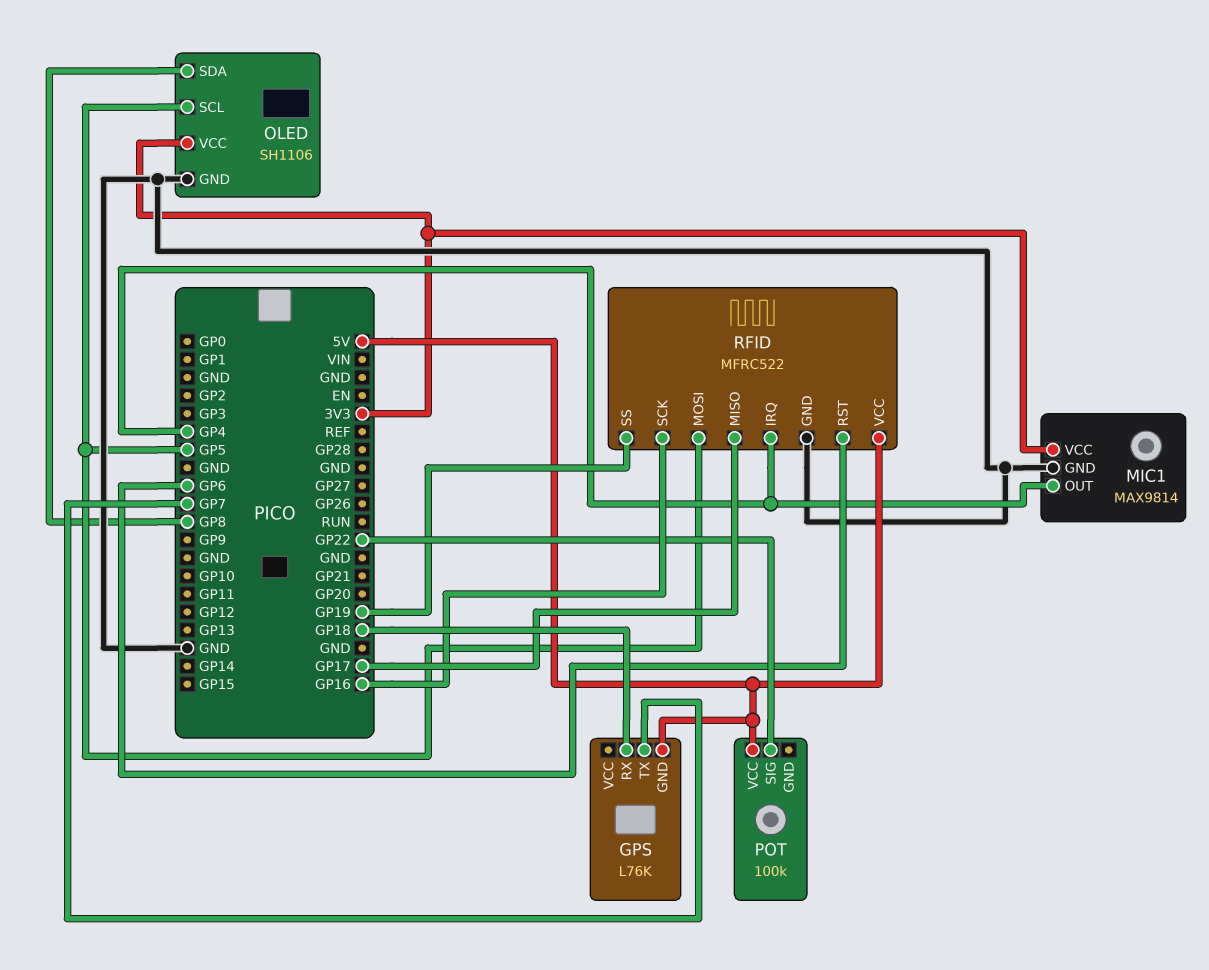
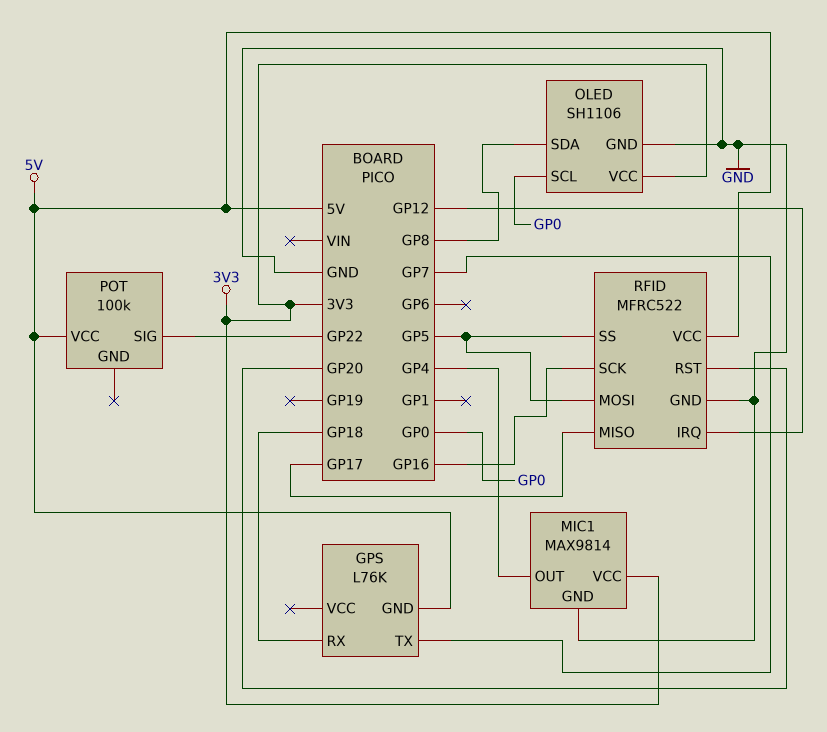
OLED pin SCL: GP5 -> GP0
RFID pin IRQ: GP4 -> GP12
RFID pin RST: GP6 -> GP20
RFID pin SS: GP19 -> GP5

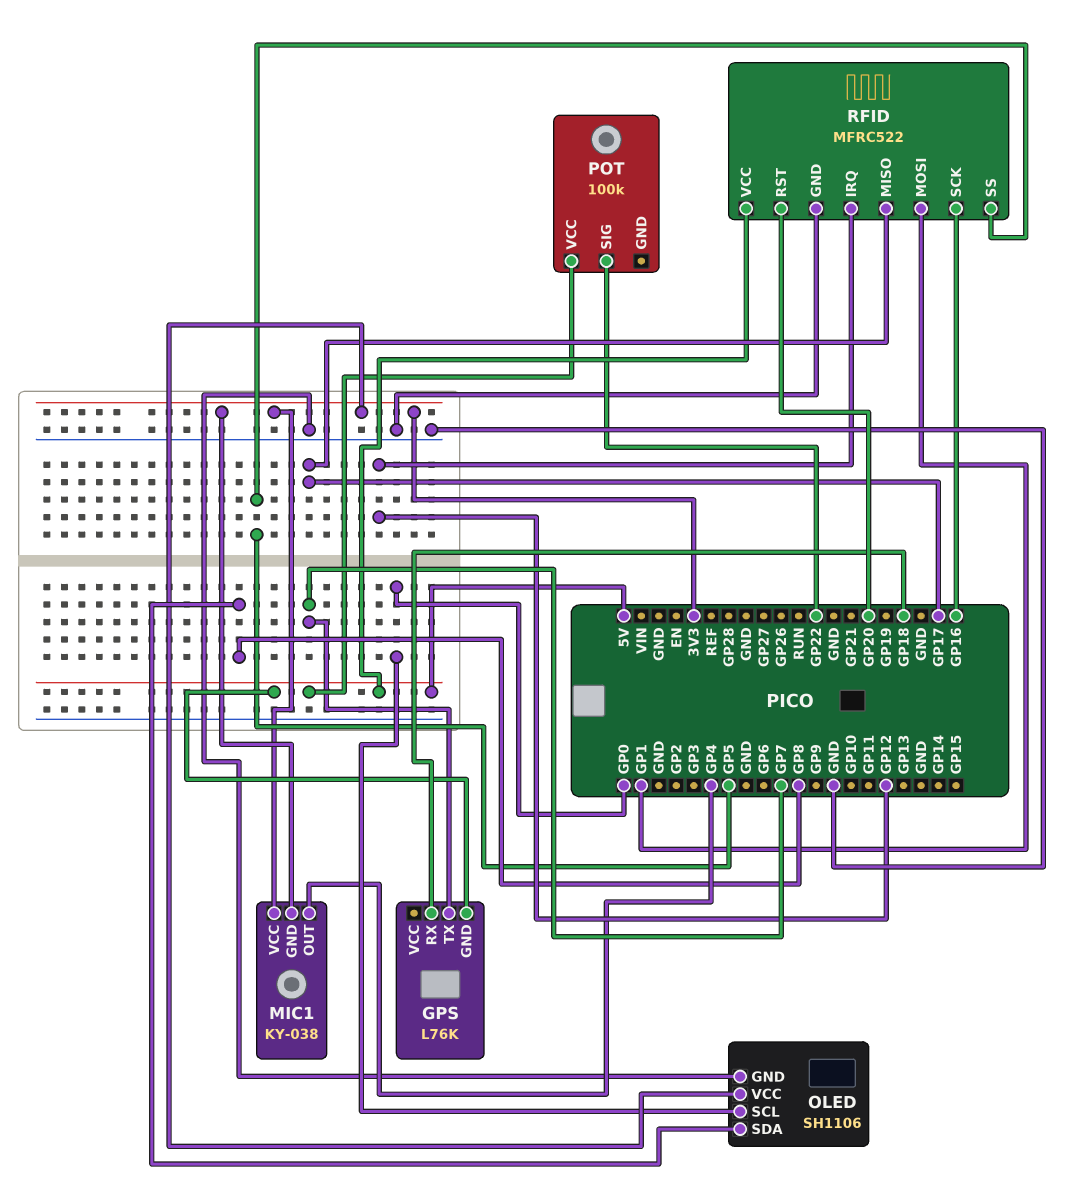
MIC1: MAX9814 -> KY-038
MIC1 pin GND: GND -> 3V3
RFID pin MOSI: GP5 -> GP1

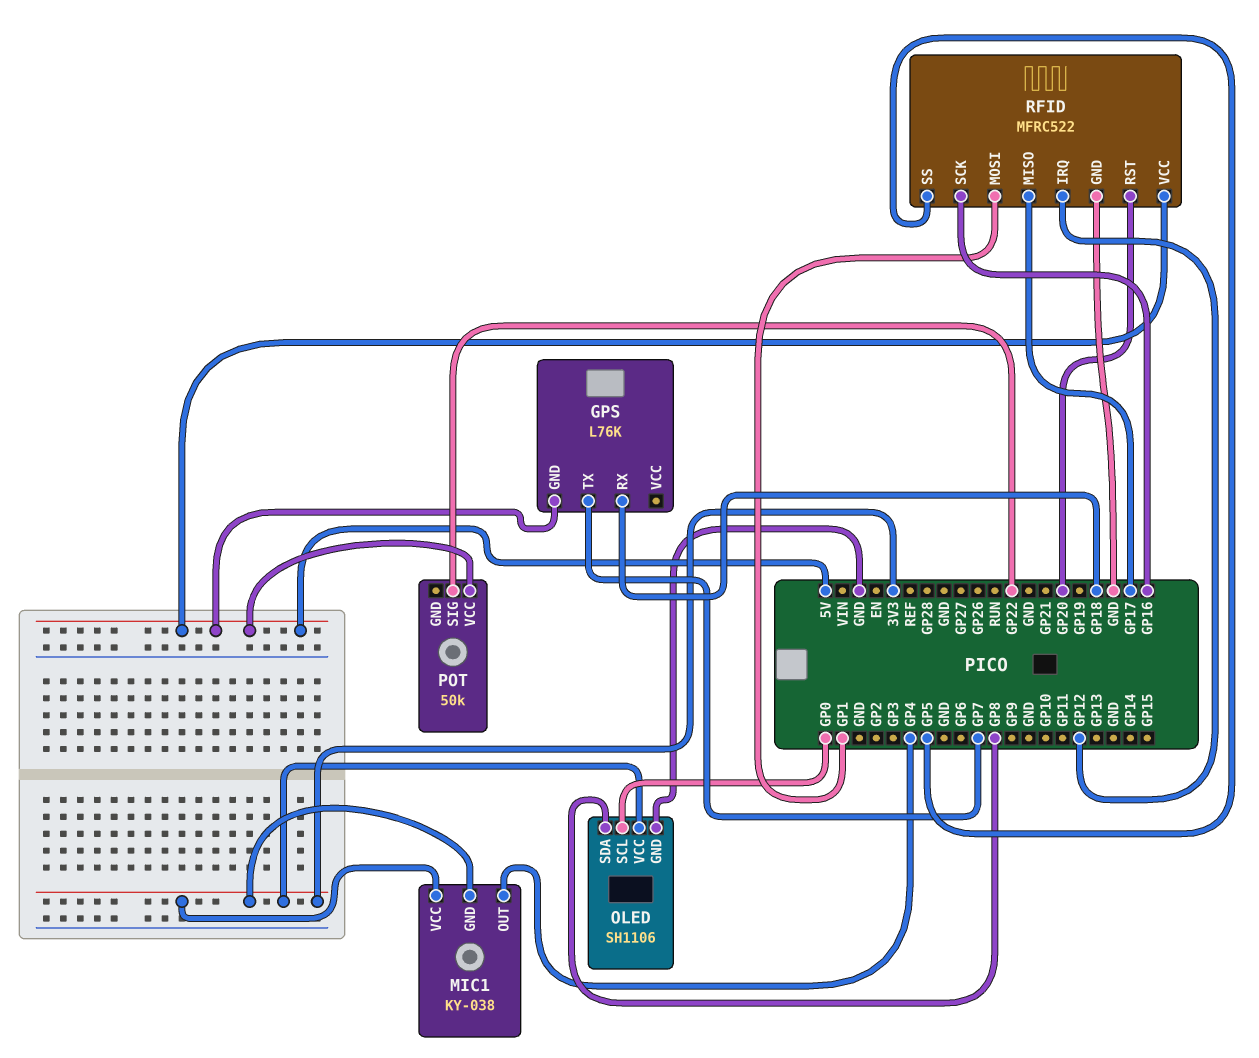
POT: 100k -> 50k

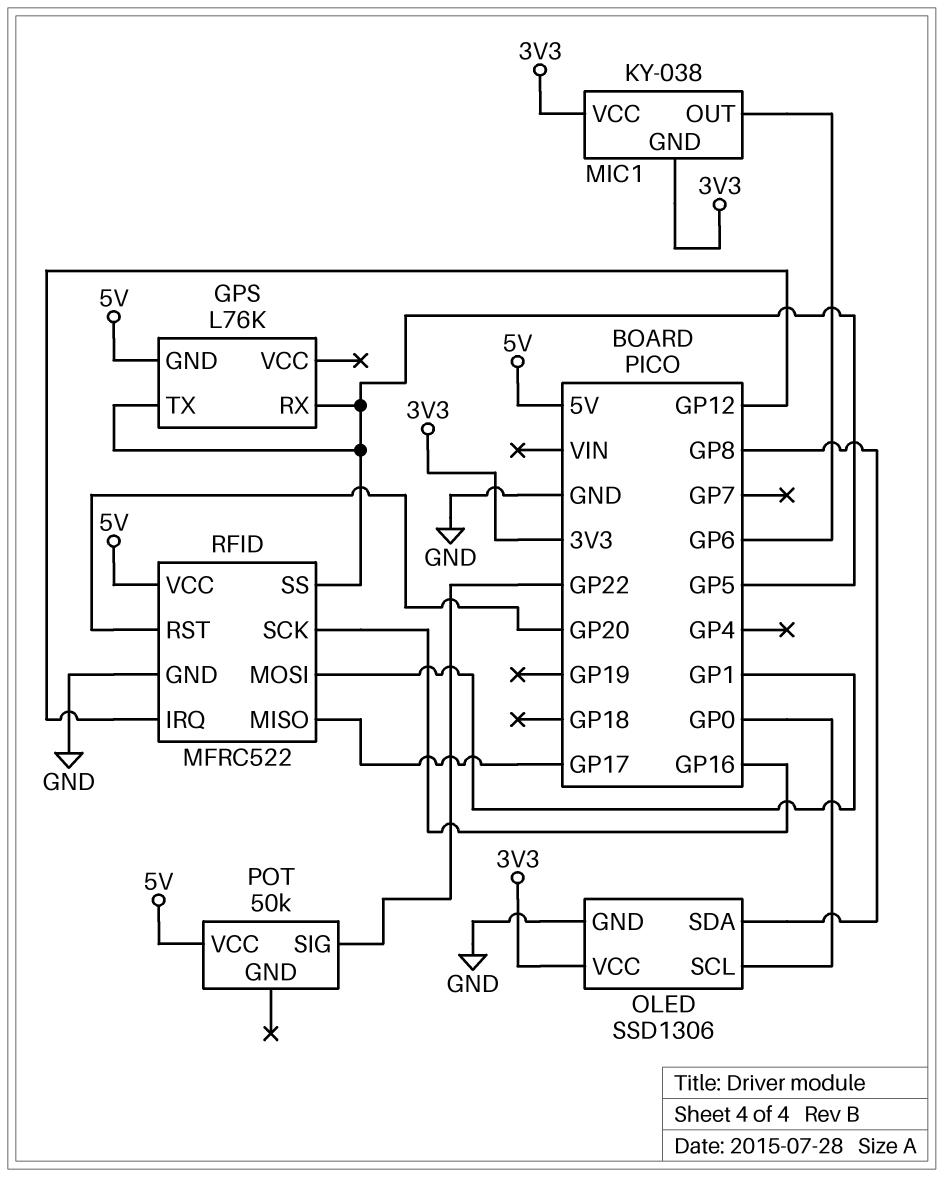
GPS pin RX: GP18 -> GP5
GPS pin TX: GP7 -> GP5
MIC1 pin OUT: GP4 -> GP6
OLED: SH1106 -> SSD1306

